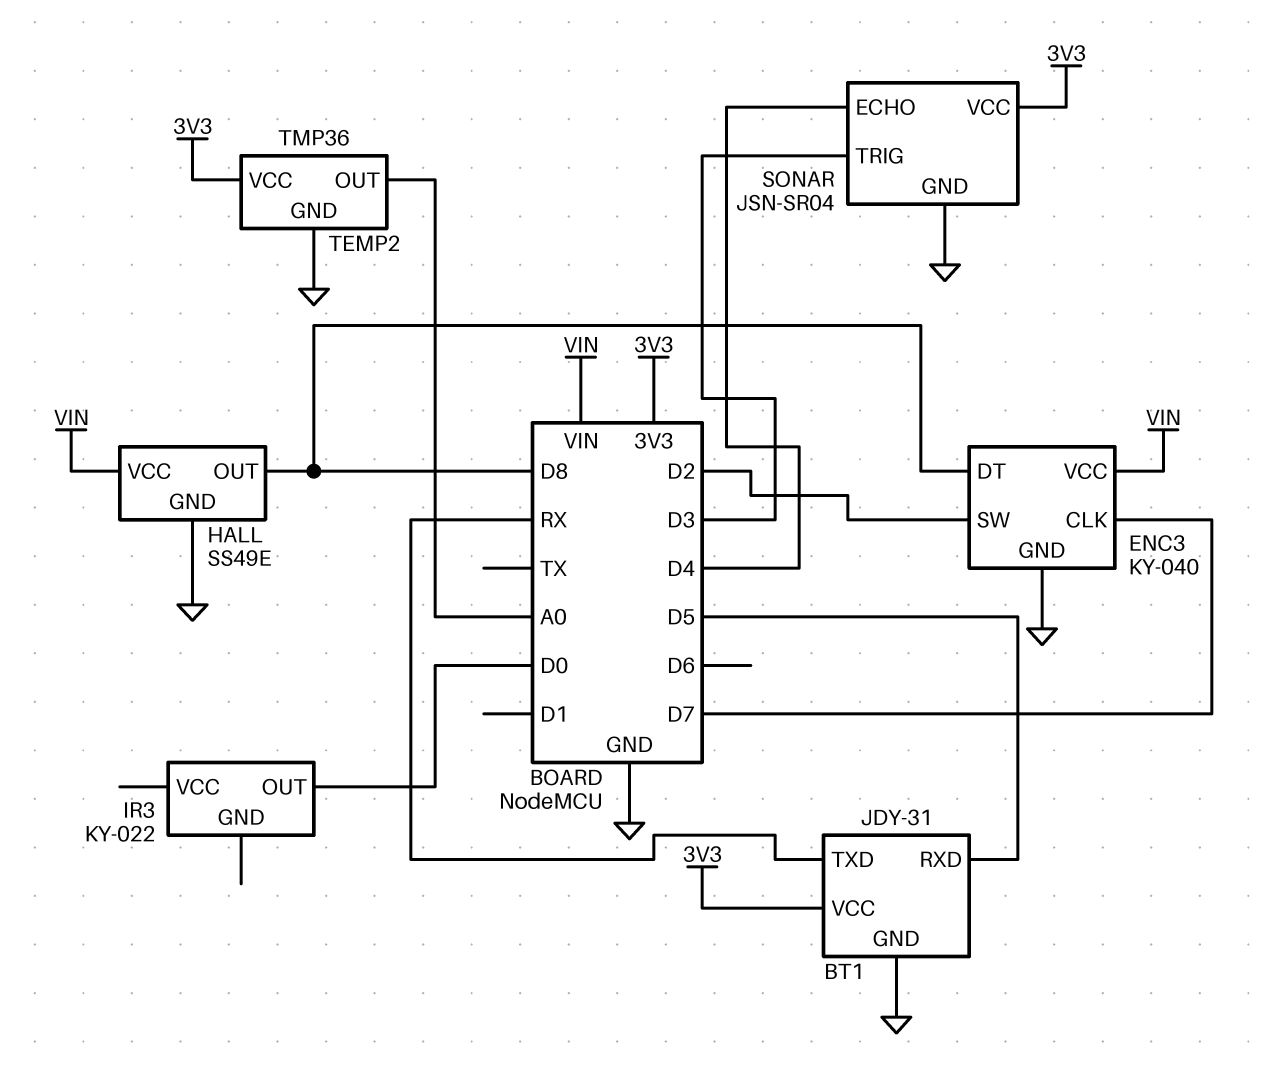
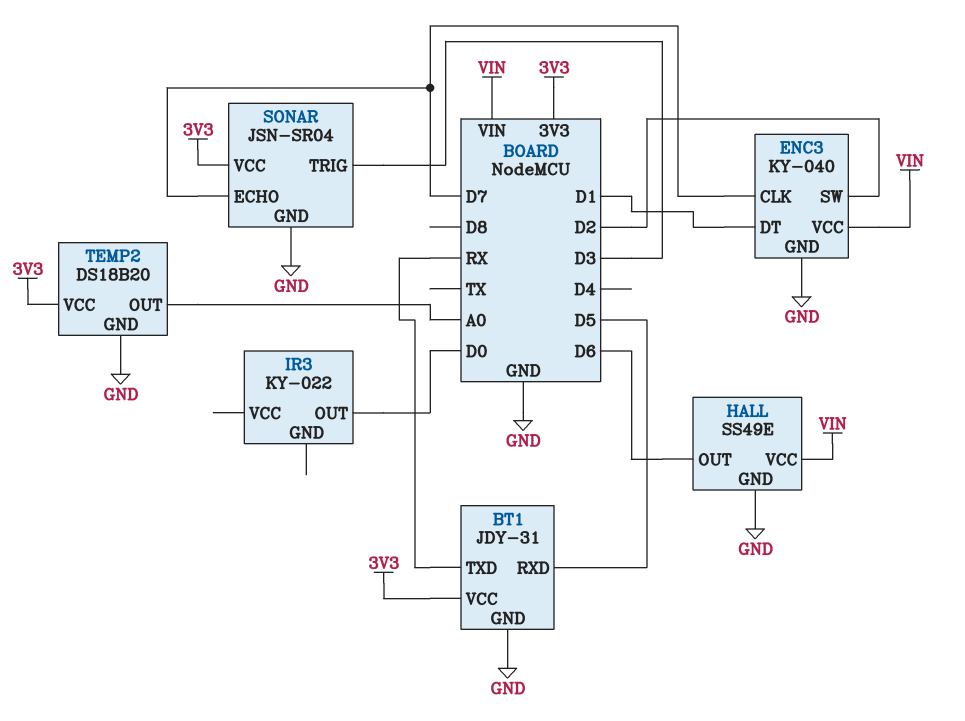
ENC3 pin DT: D8 -> D1
HALL pin OUT: D8 -> D6
SONAR pin ECHO: D4 -> D7
TEMP2: TMP36 -> DS18B20

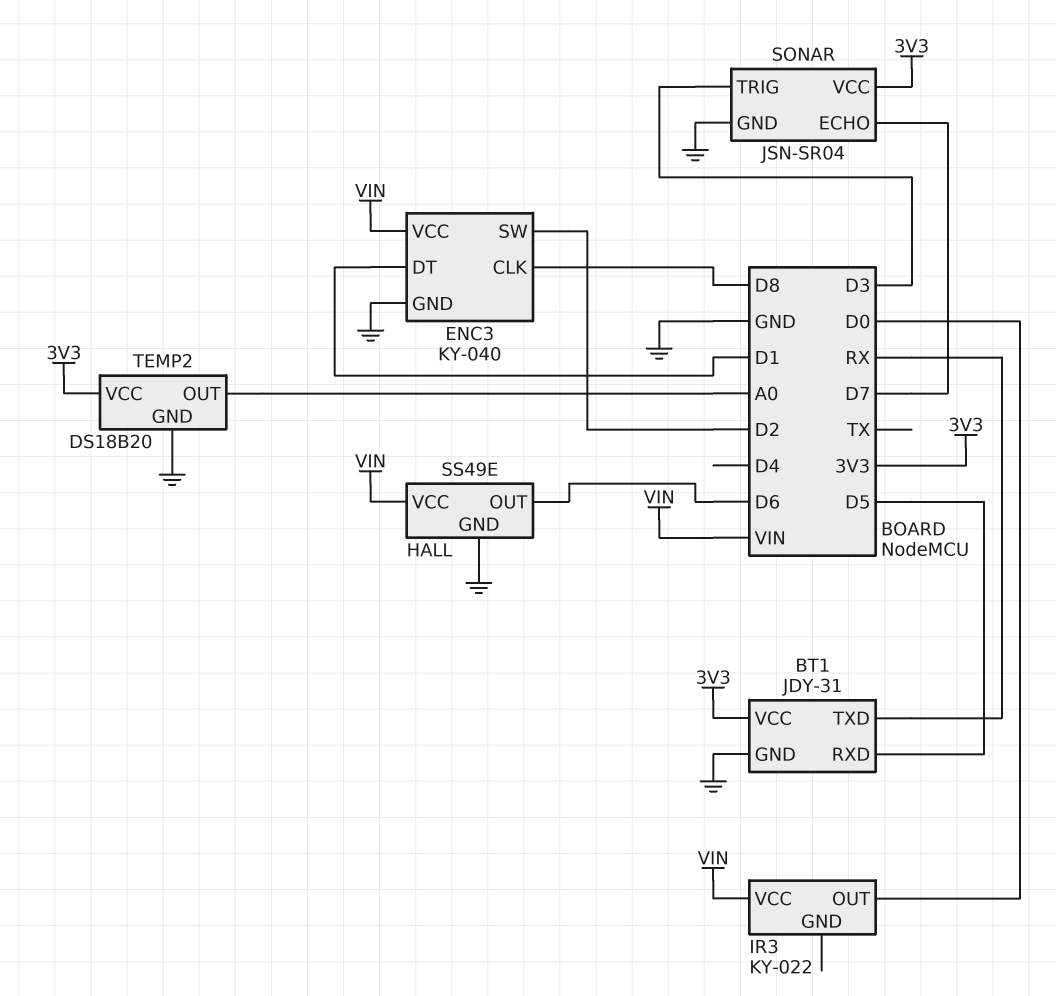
ENC3 pin CLK: D7 -> D8
IR3 pin VCC: none -> VIN

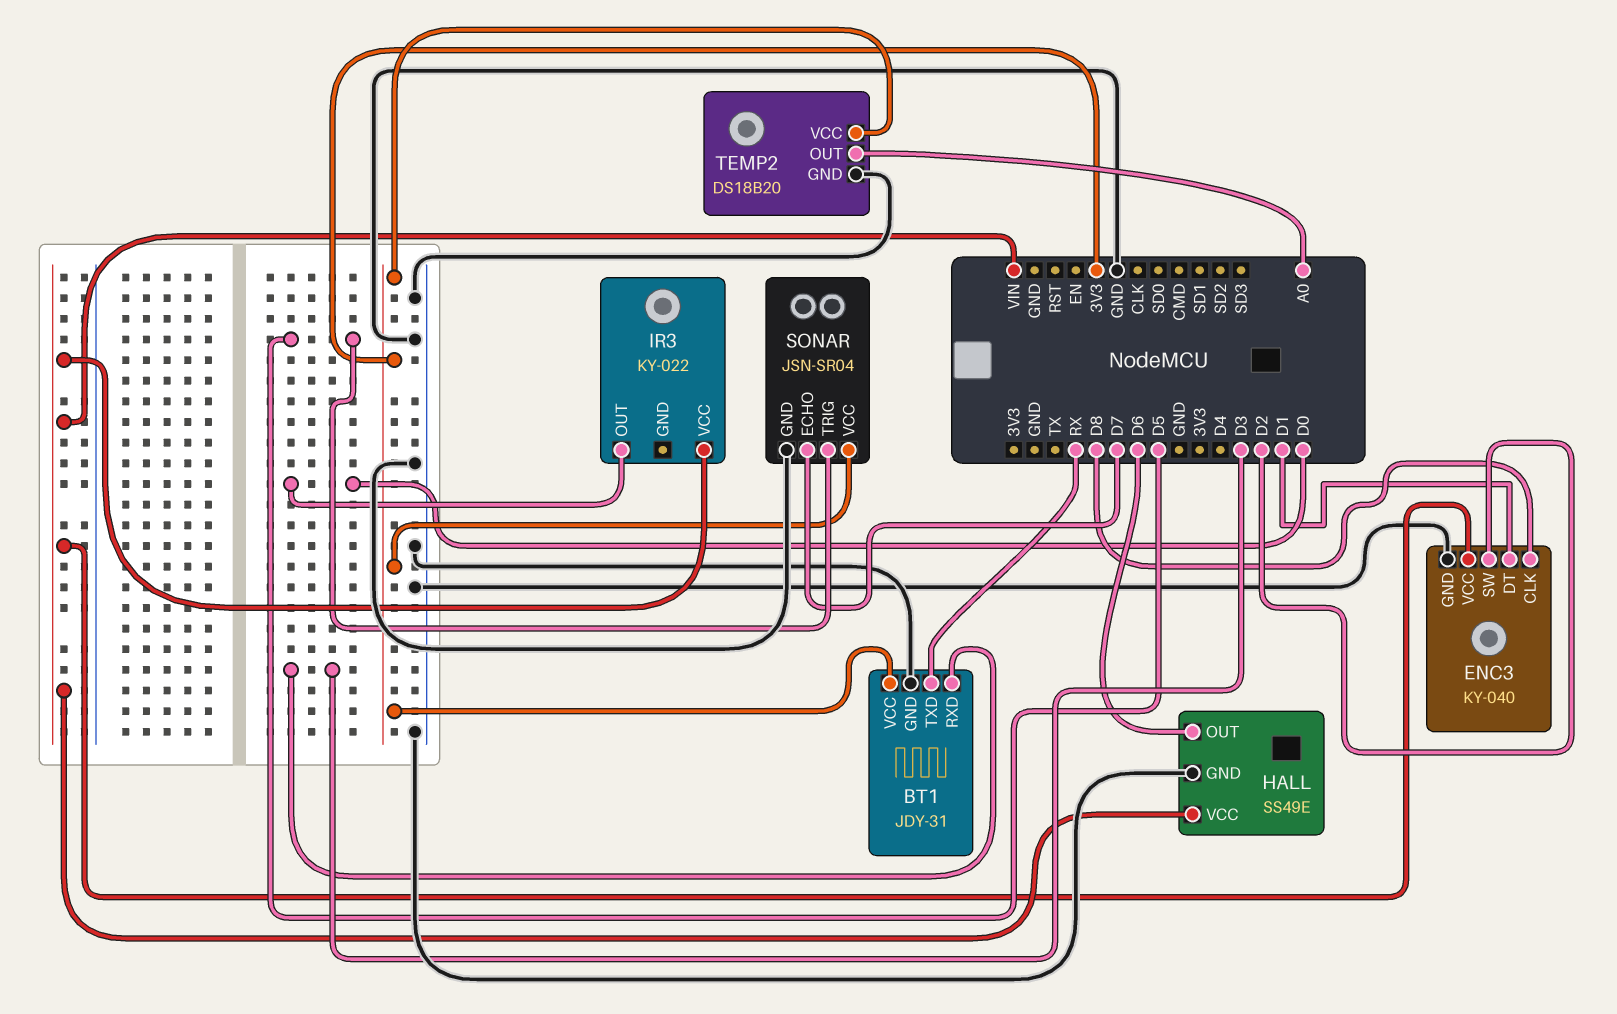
BT1 pin RXD: D5 -> D3
SONAR pin TRIG: D3 -> D5

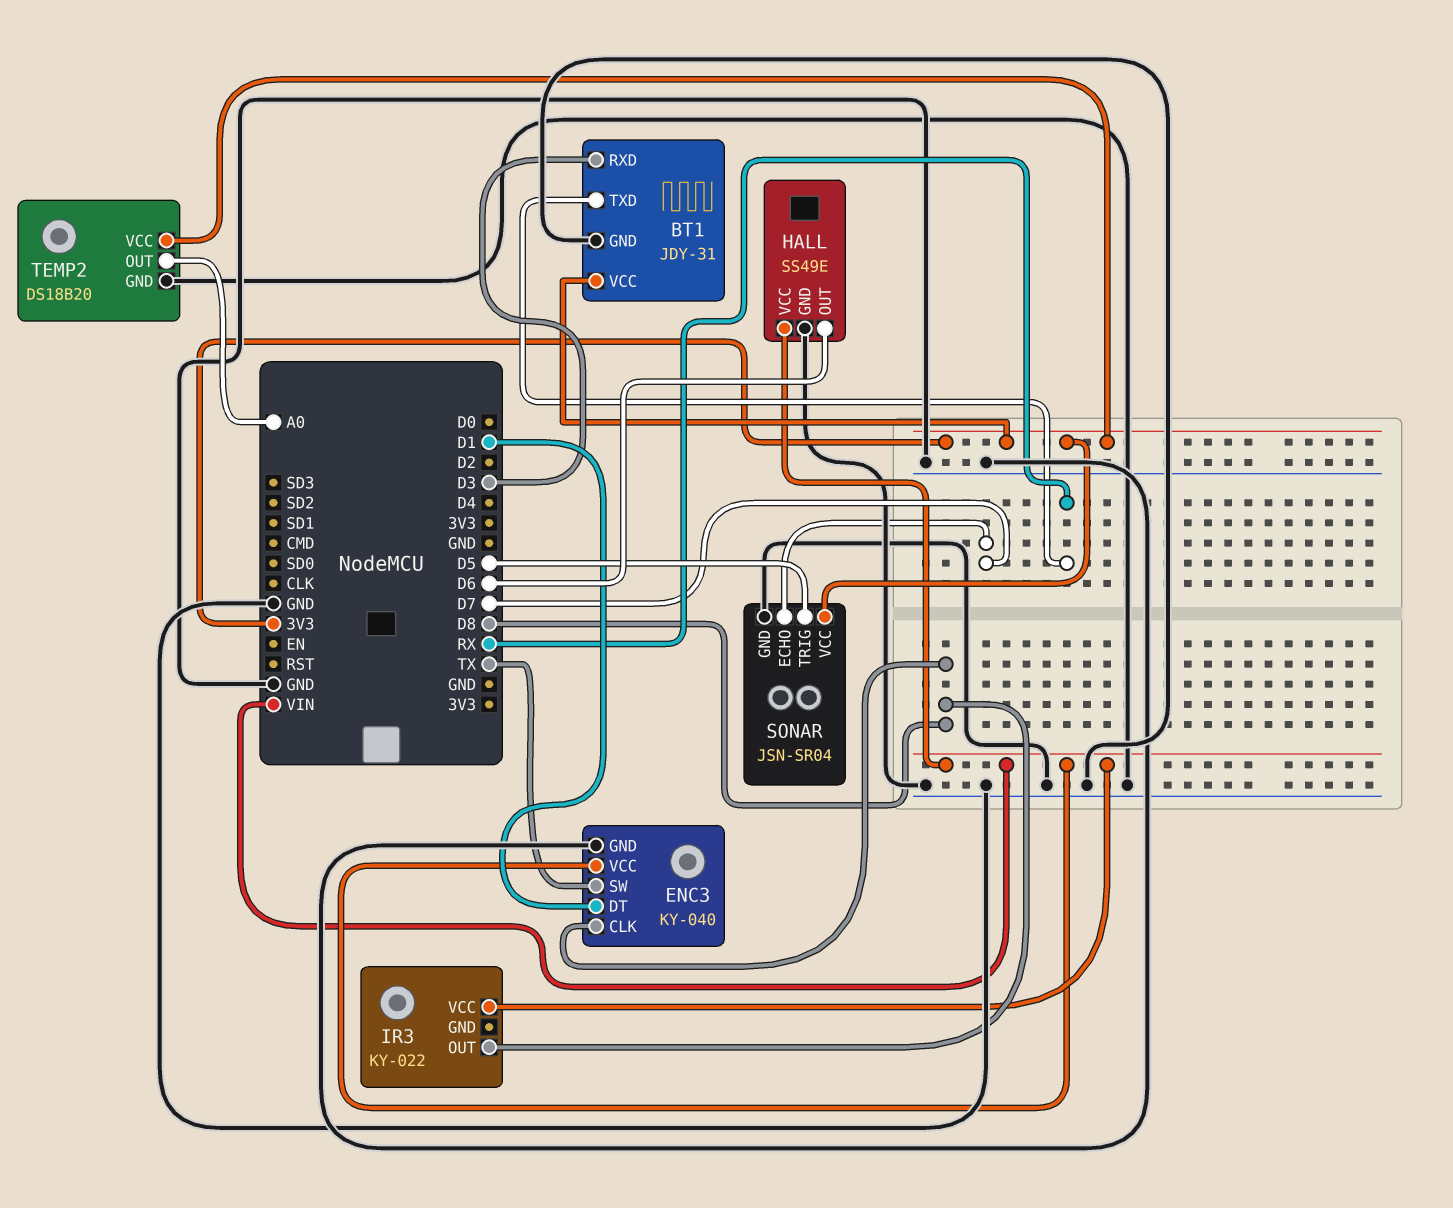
ENC3 pin SW: D2 -> TX
IR3 pin OUT: D0 -> D8

